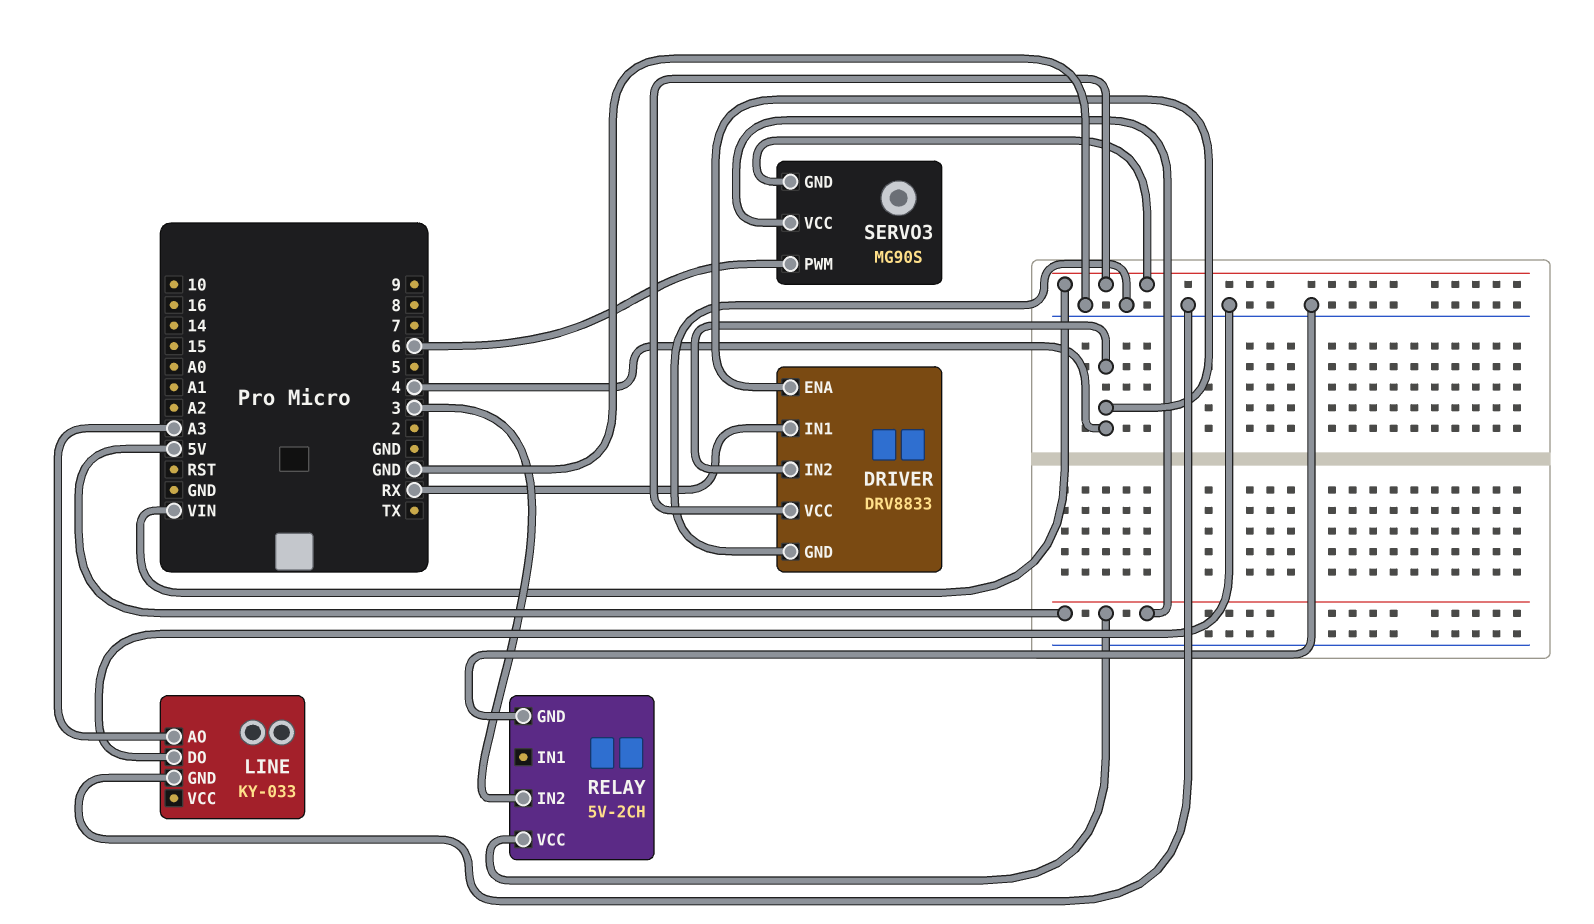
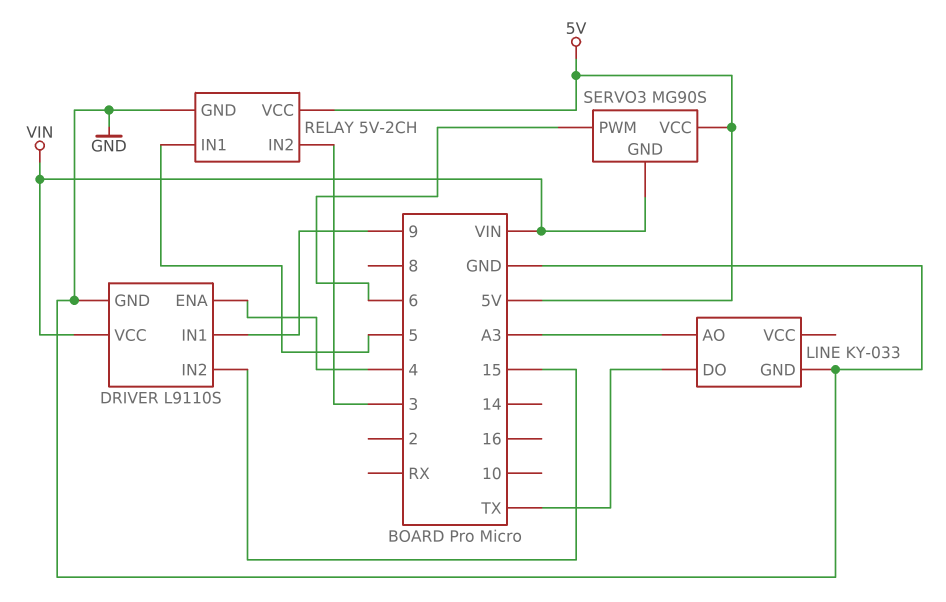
DRIVER: DRV8833 -> L9110S
DRIVER pin IN1: RX -> 9
DRIVER pin IN2: 4 -> 15
LINE pin DO: GND -> TX
RELAY pin IN1: none -> 5

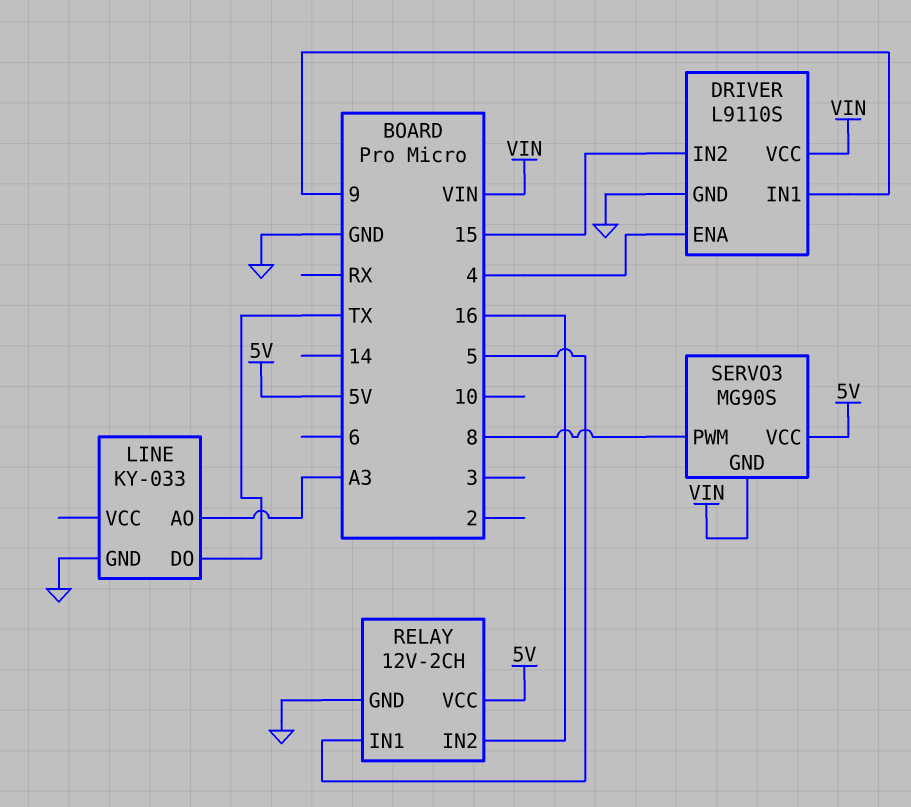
RELAY: 5V-2CH -> 12V-2CH
RELAY pin IN2: 3 -> 16
SERVO3 pin PWM: 6 -> 8

